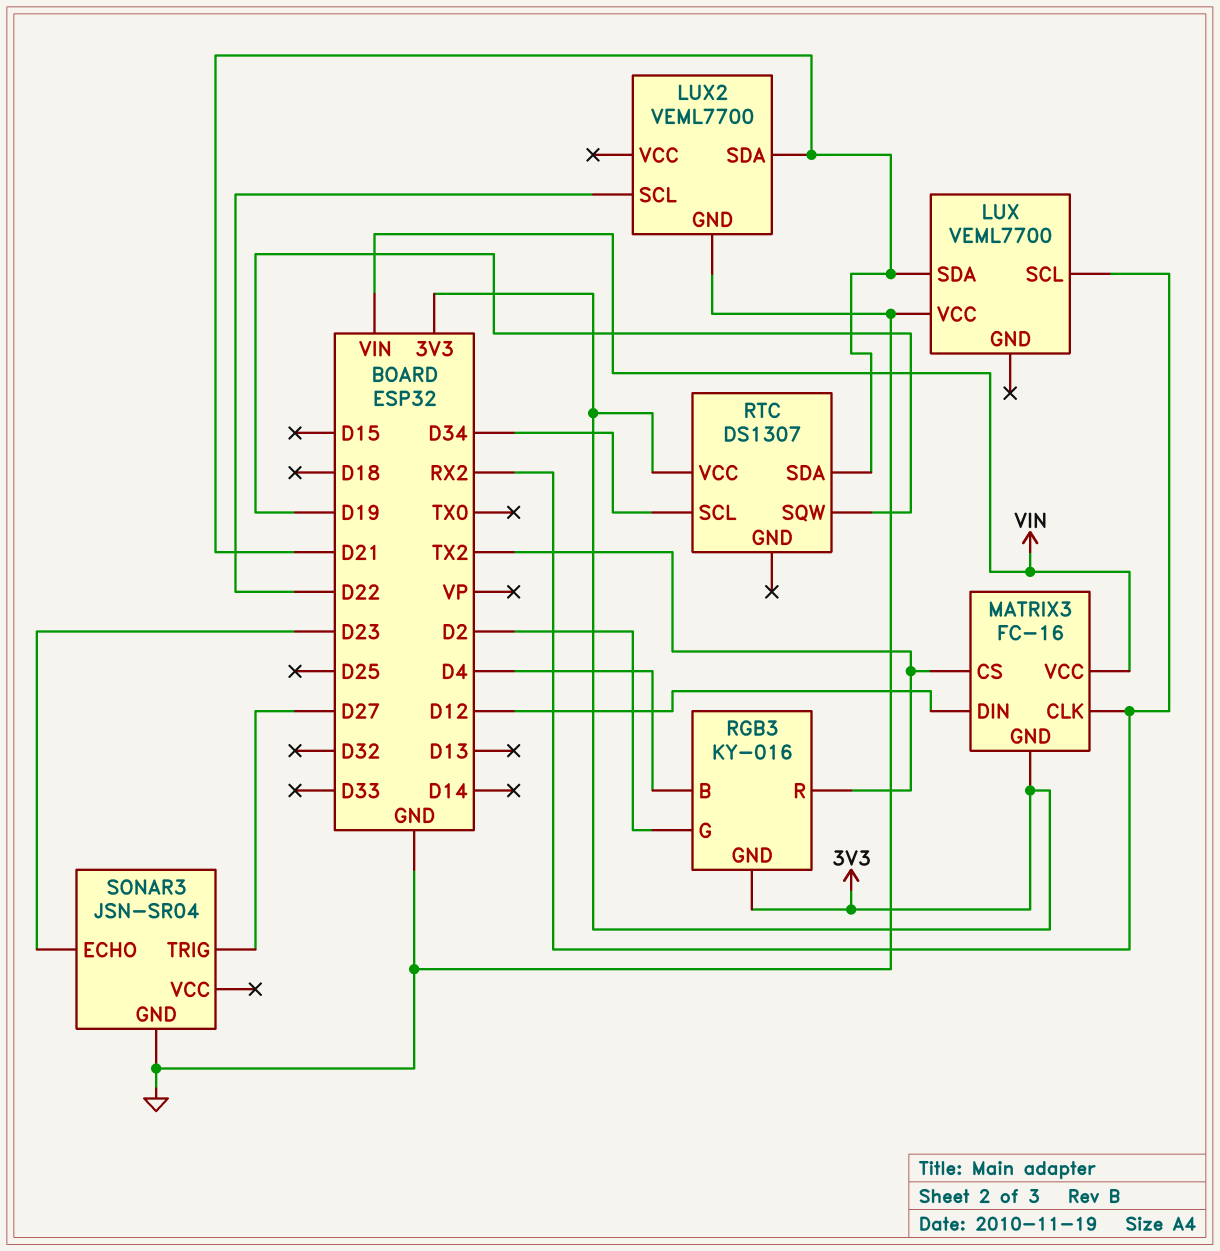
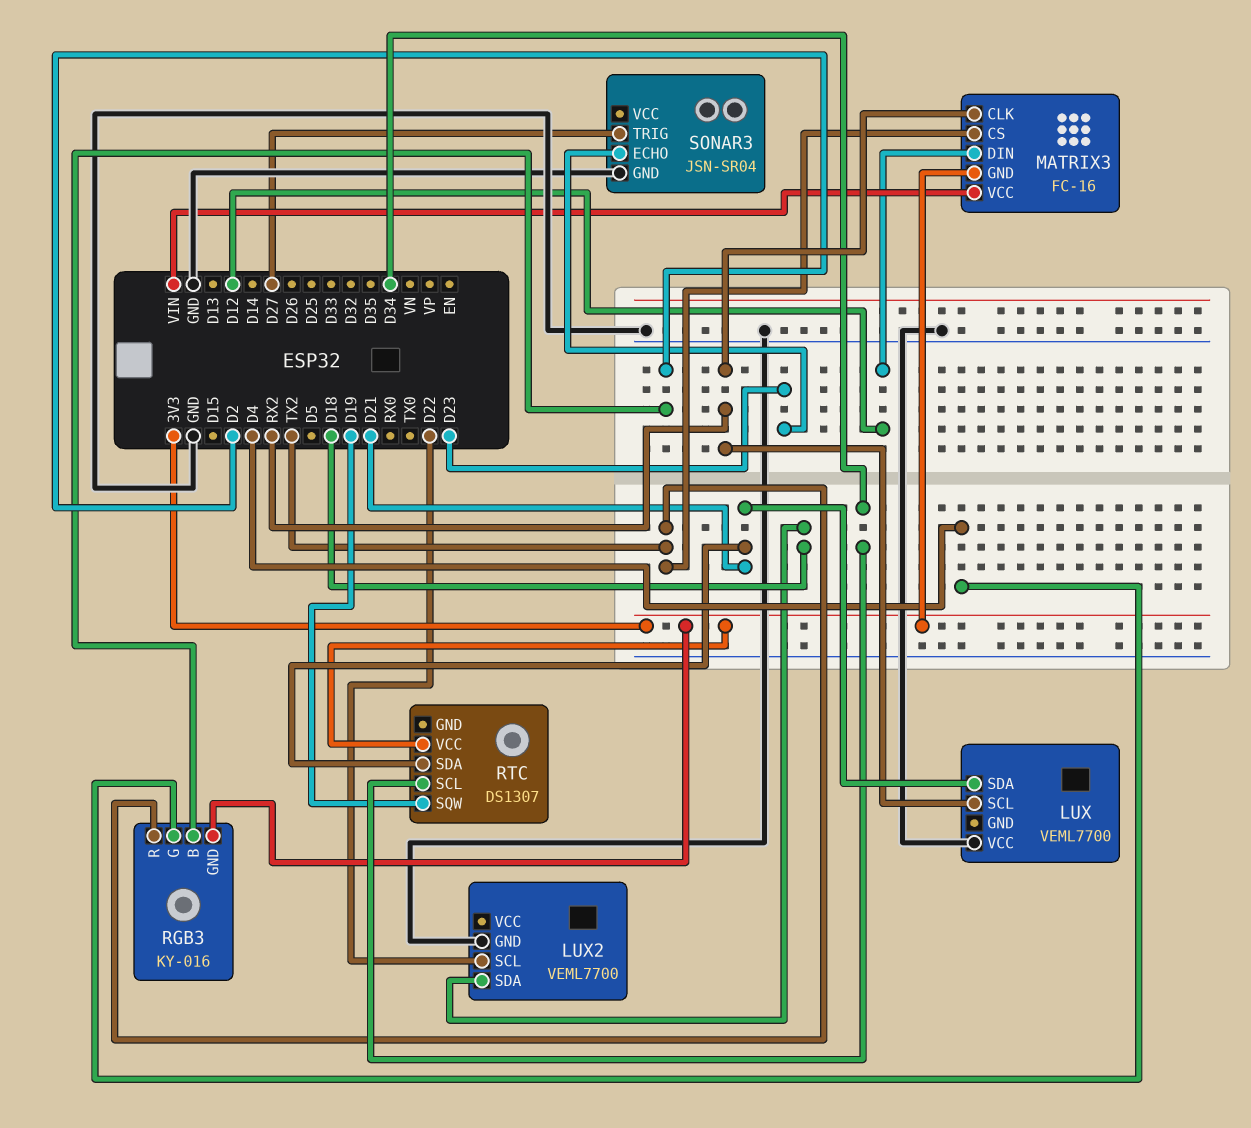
LUX2 pin SDA: D21 -> D18
RGB3 pin B: D4 -> D2
RGB3 pin G: D2 -> D4

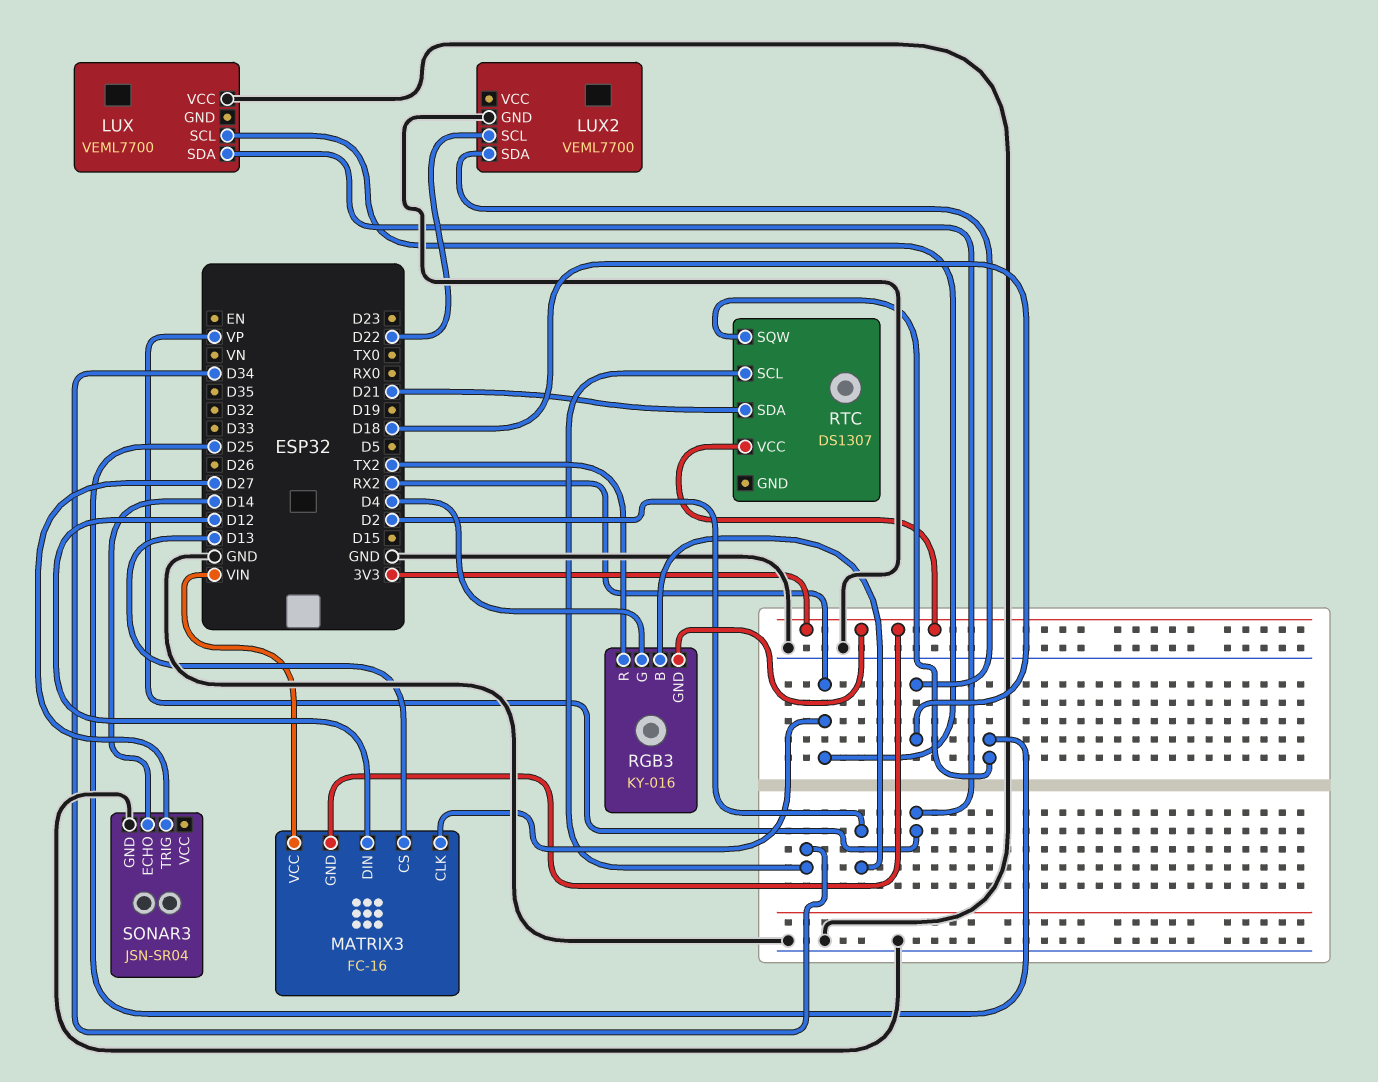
LUX pin SDA: D21 -> VP
MATRIX3 pin CS: TX2 -> D13
RTC pin SQW: D19 -> D25
SONAR3 pin ECHO: D23 -> D14

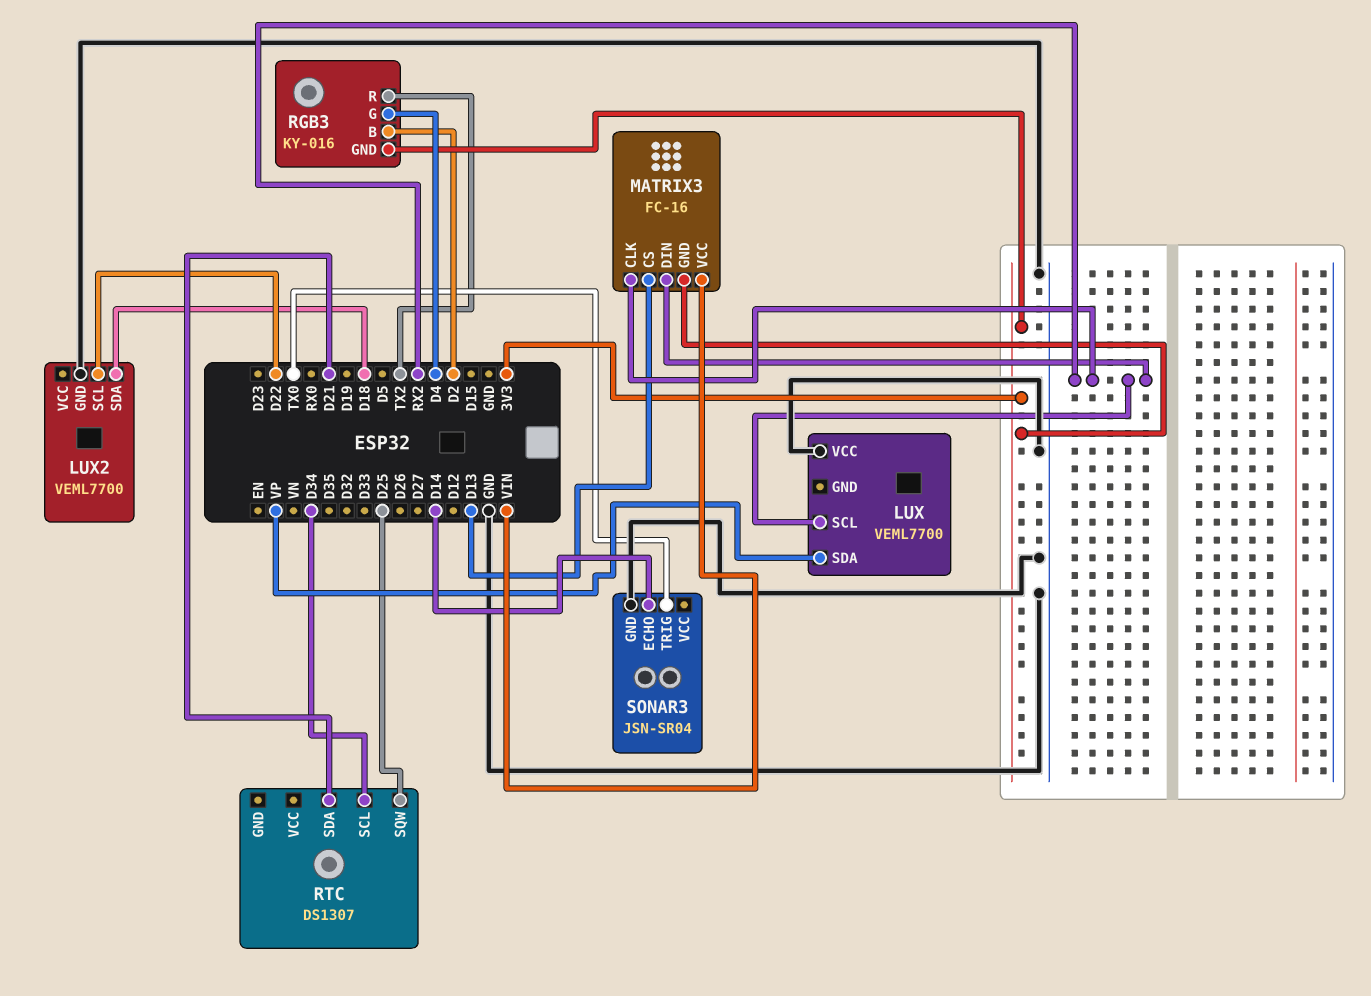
MATRIX3 pin DIN: D12 -> RX2
RTC pin VCC: 3V3 -> none
SONAR3 pin TRIG: D27 -> TX0

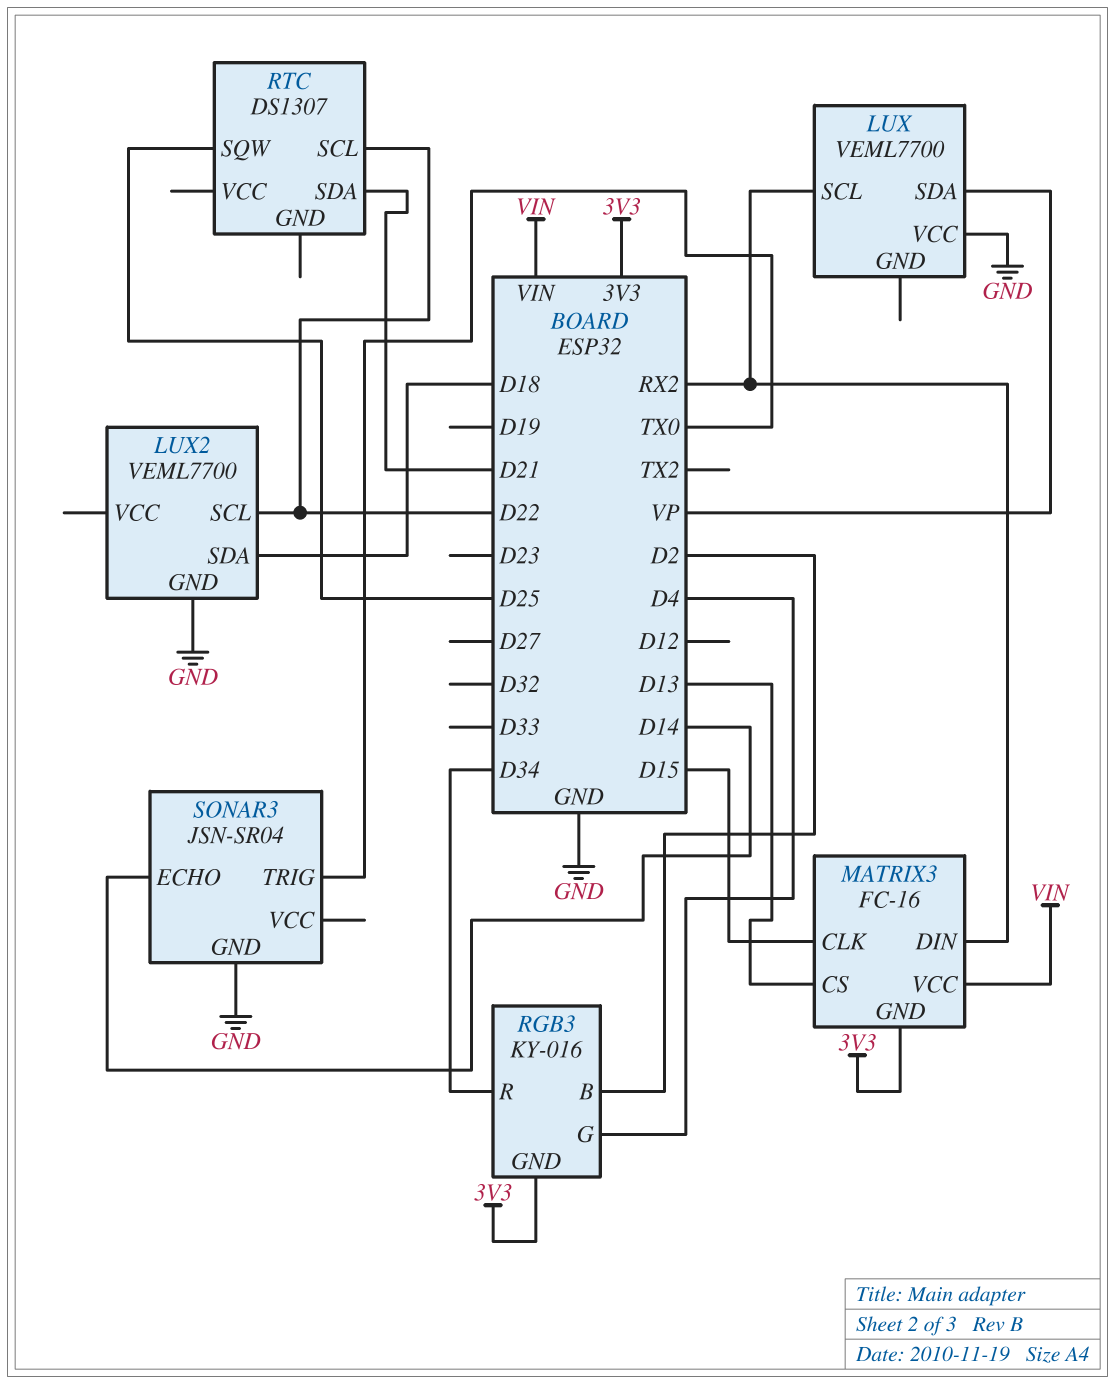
MATRIX3 pin CLK: RX2 -> D15
RGB3 pin R: TX2 -> D34
RTC pin SCL: D34 -> D22

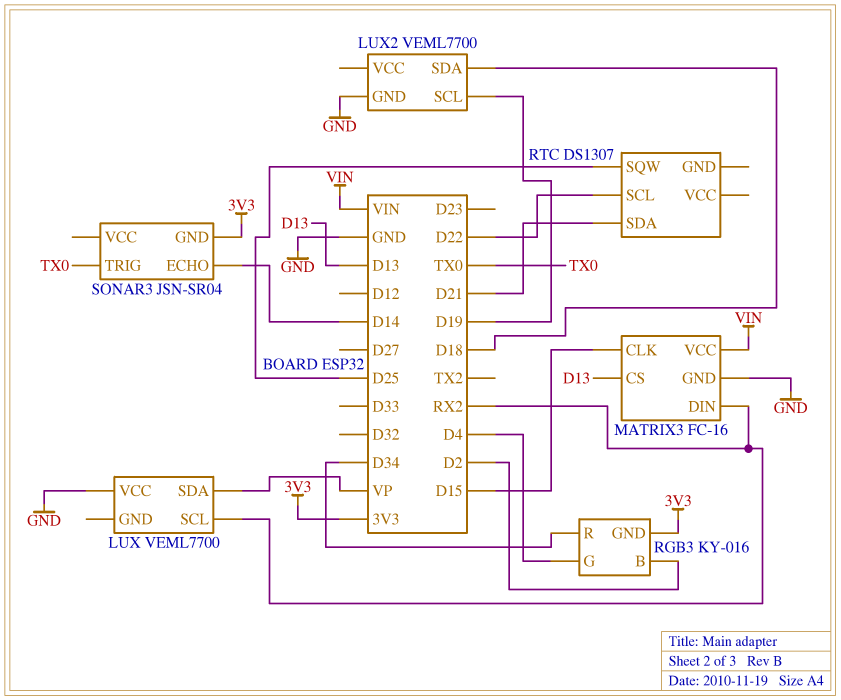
LUX2 pin SCL: D22 -> D19
MATRIX3 pin GND: 3V3 -> GND
SONAR3 pin GND: GND -> 3V3

